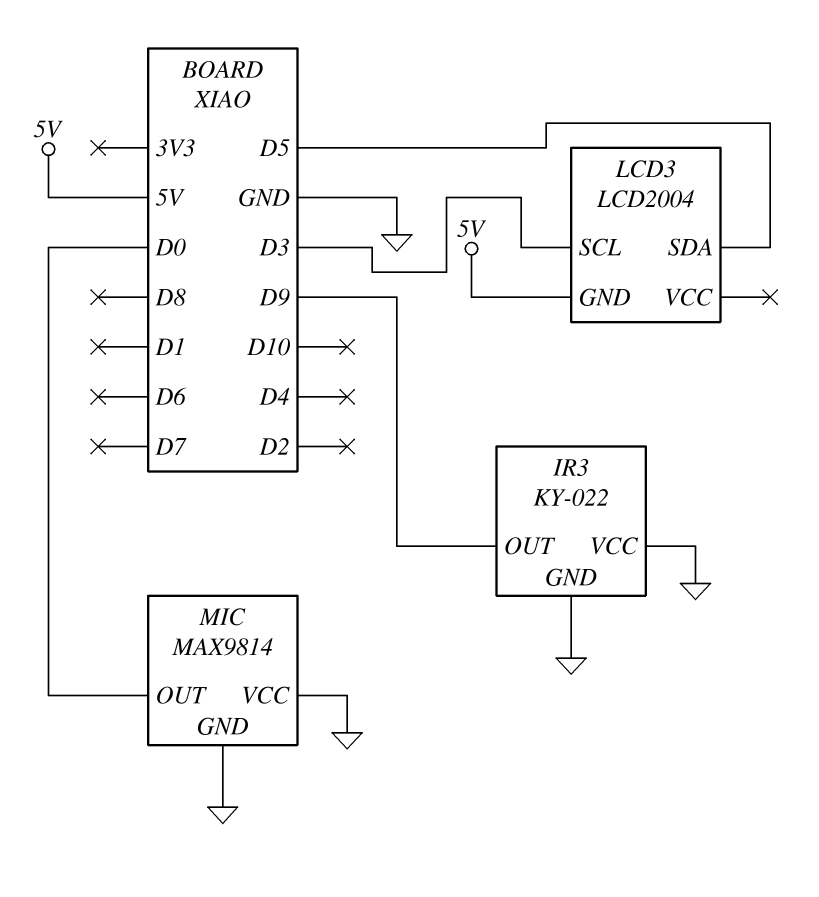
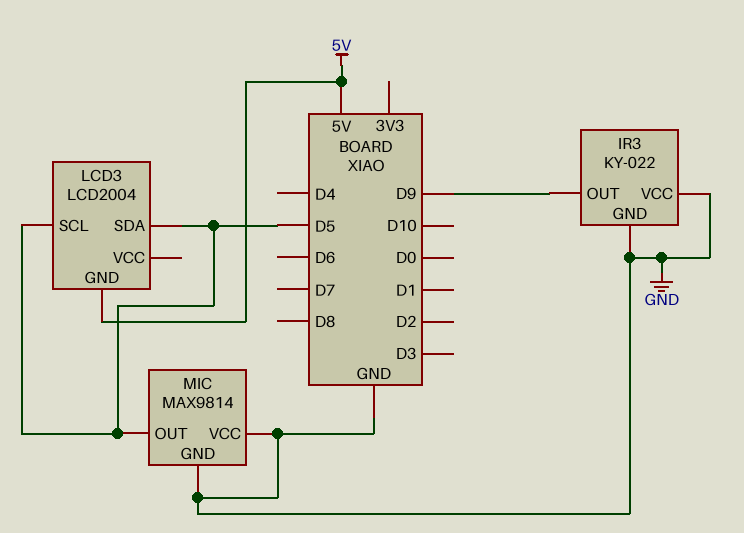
LCD3 pin SCL: D3 -> D5
MIC pin OUT: D0 -> D5

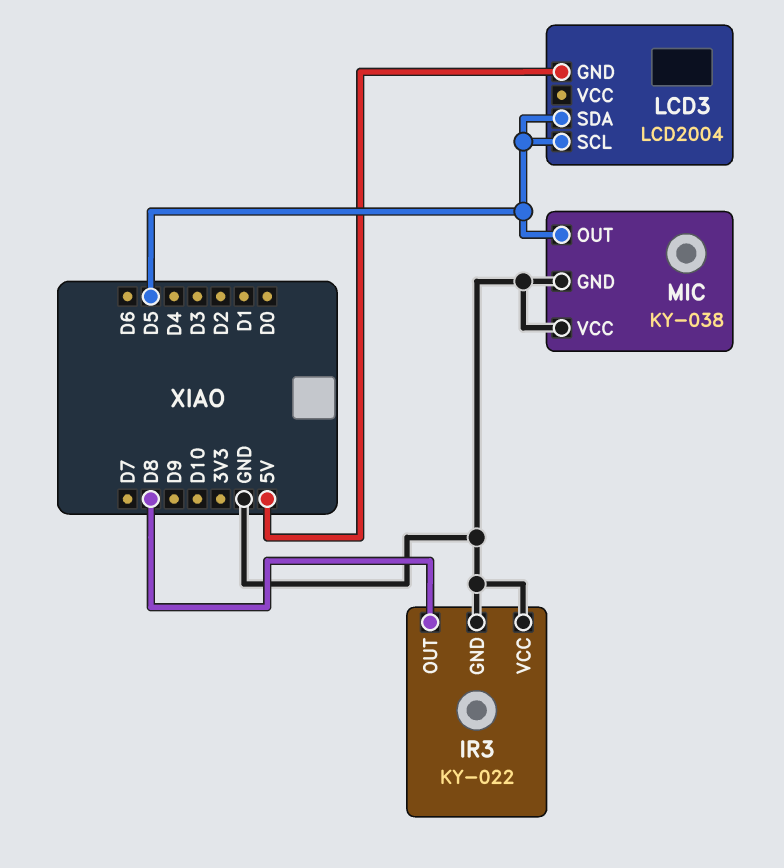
IR3 pin OUT: D9 -> D8
MIC: MAX9814 -> KY-038

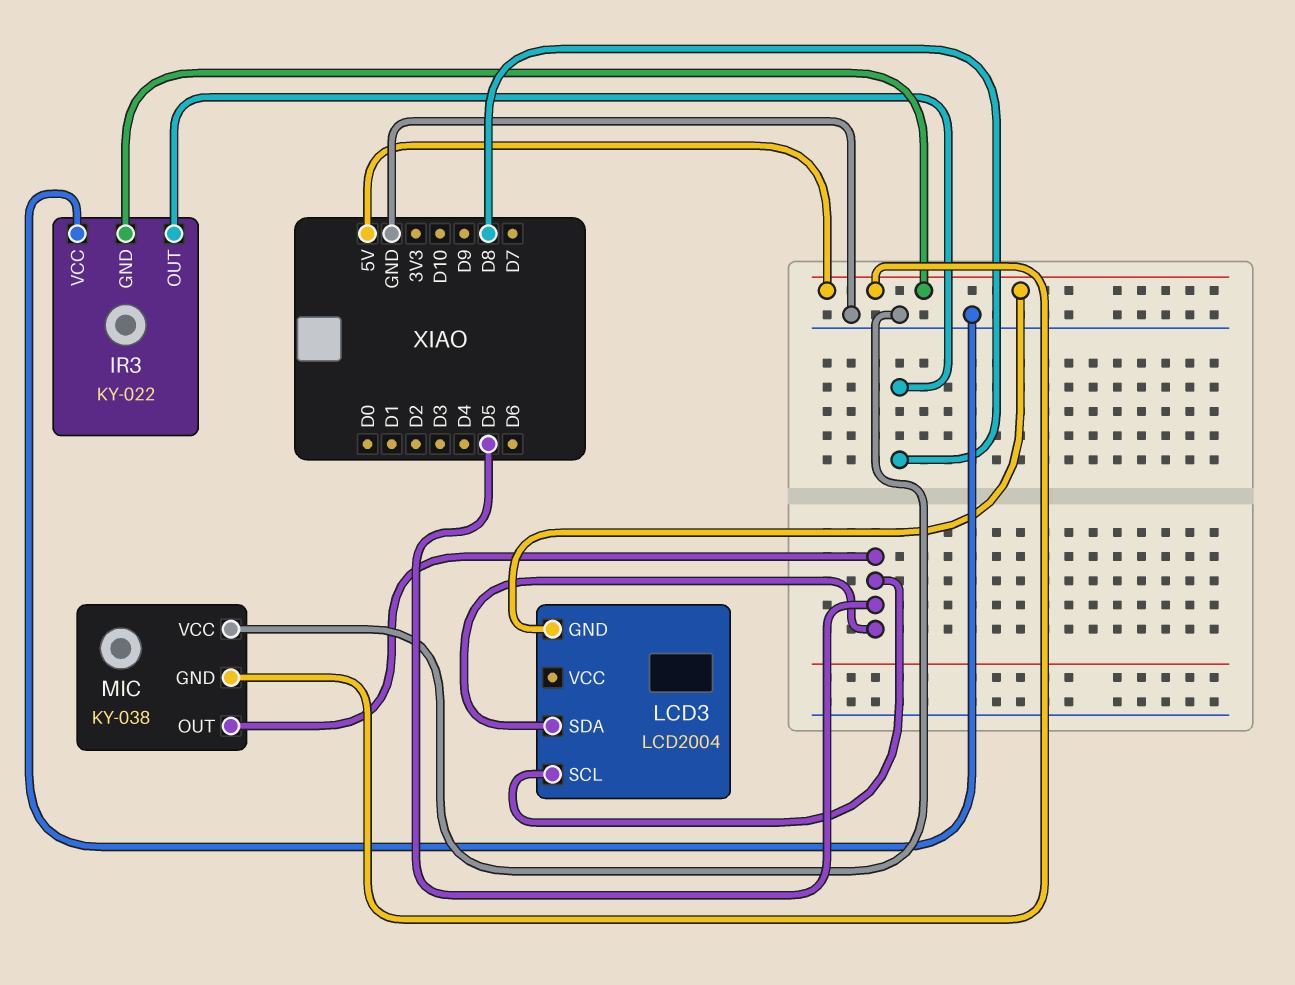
IR3 pin GND: GND -> 5V
MIC pin GND: GND -> 5V

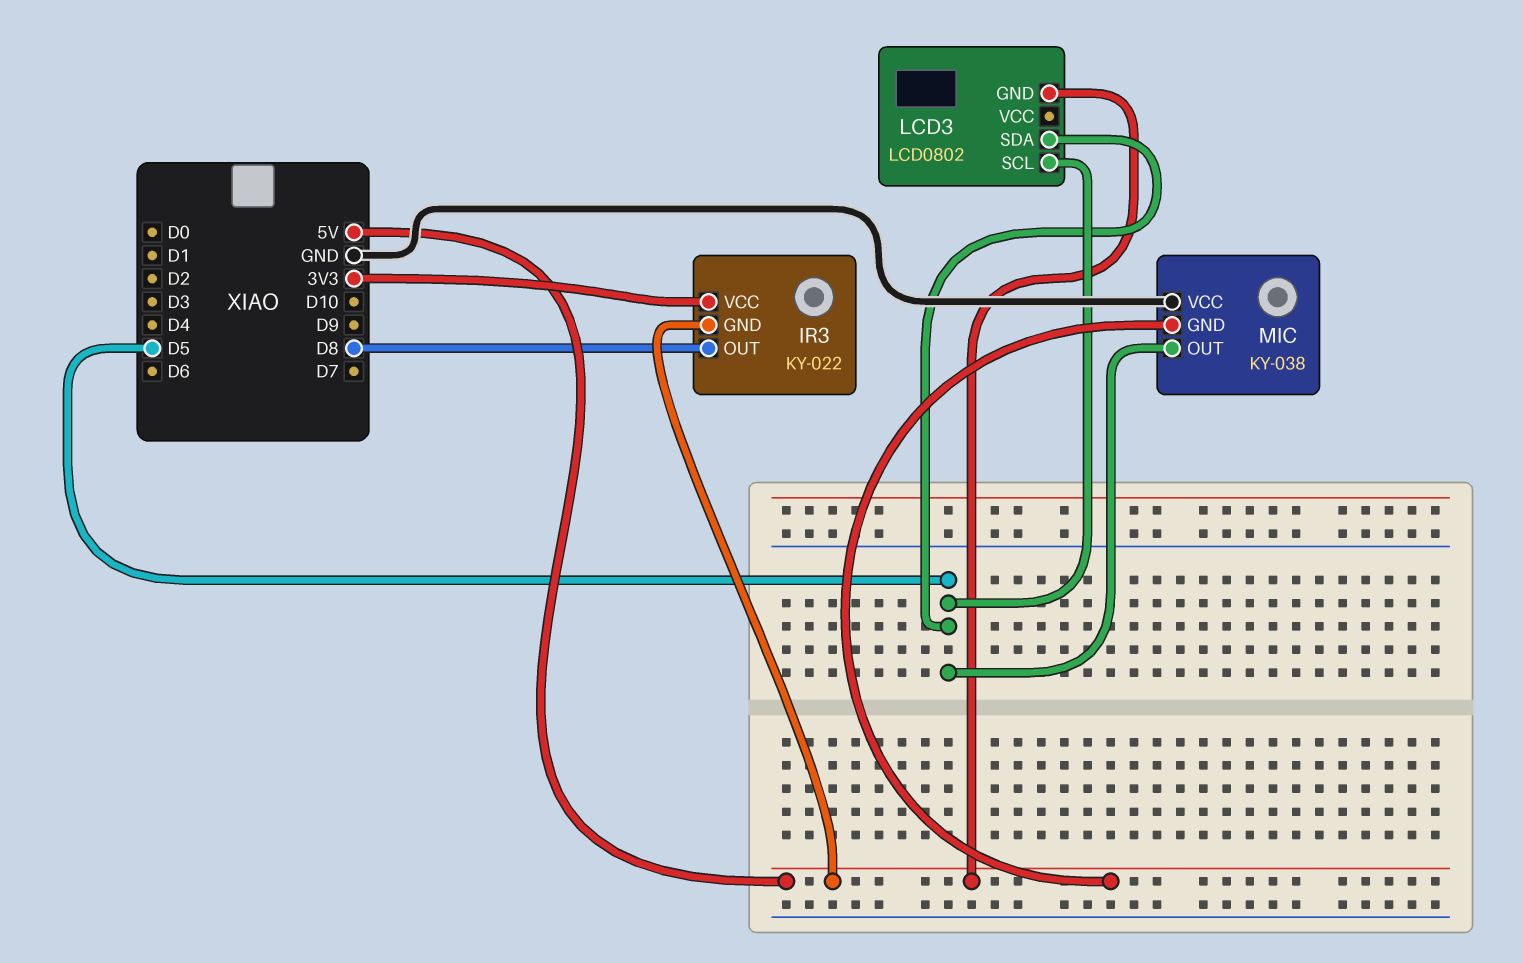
IR3 pin VCC: GND -> 3V3
LCD3: LCD2004 -> LCD0802

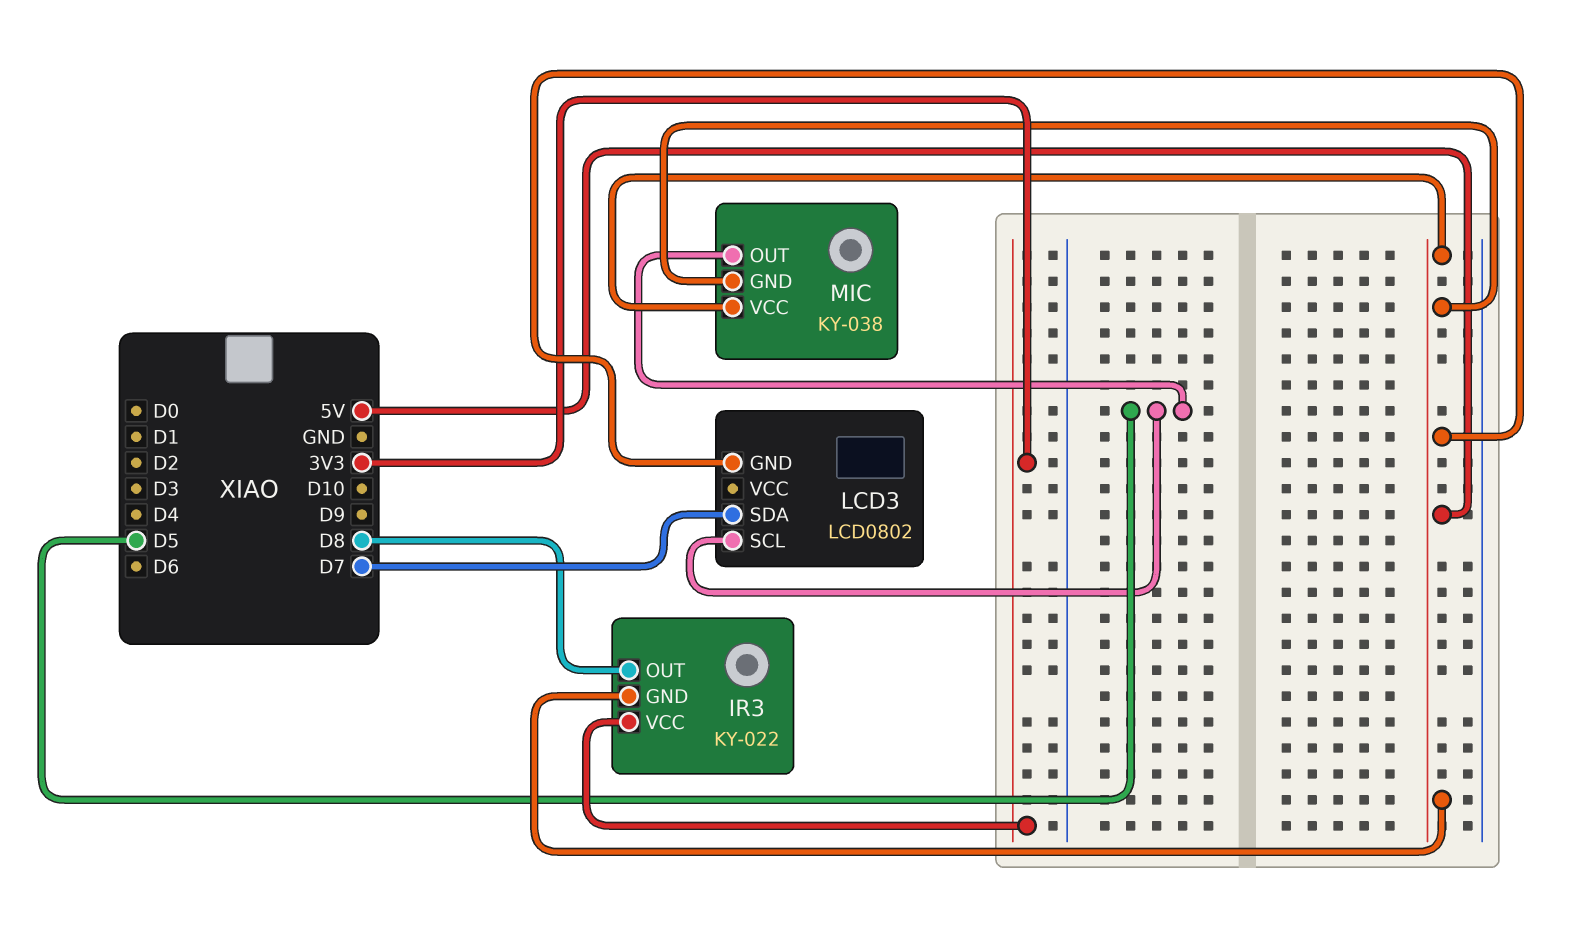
LCD3 pin SDA: D5 -> D7
MIC pin VCC: GND -> 5V

